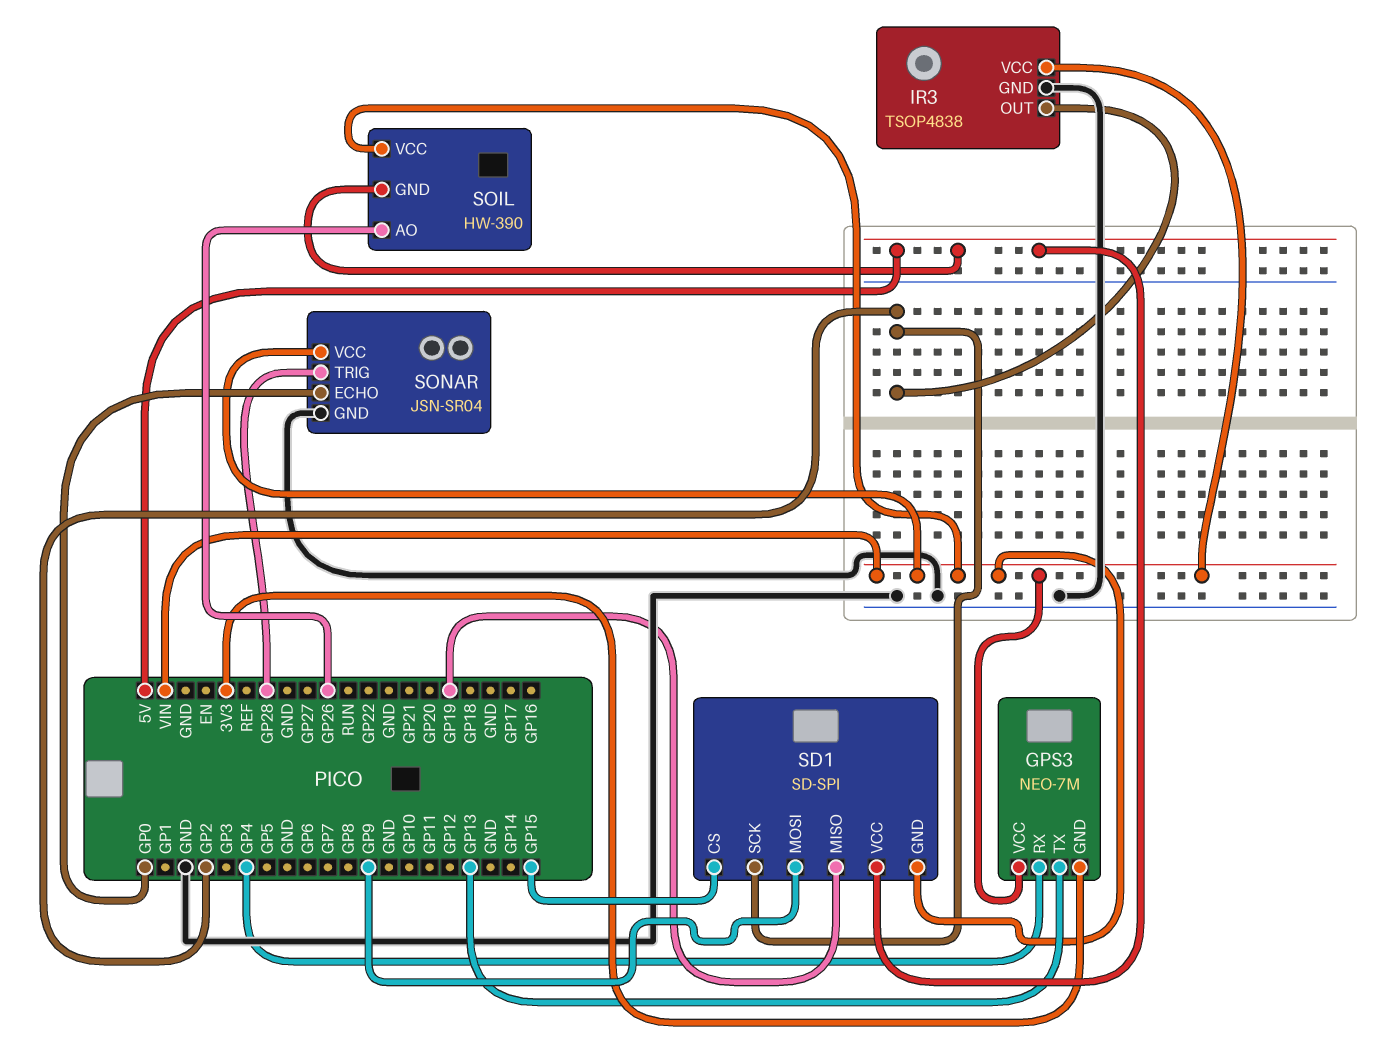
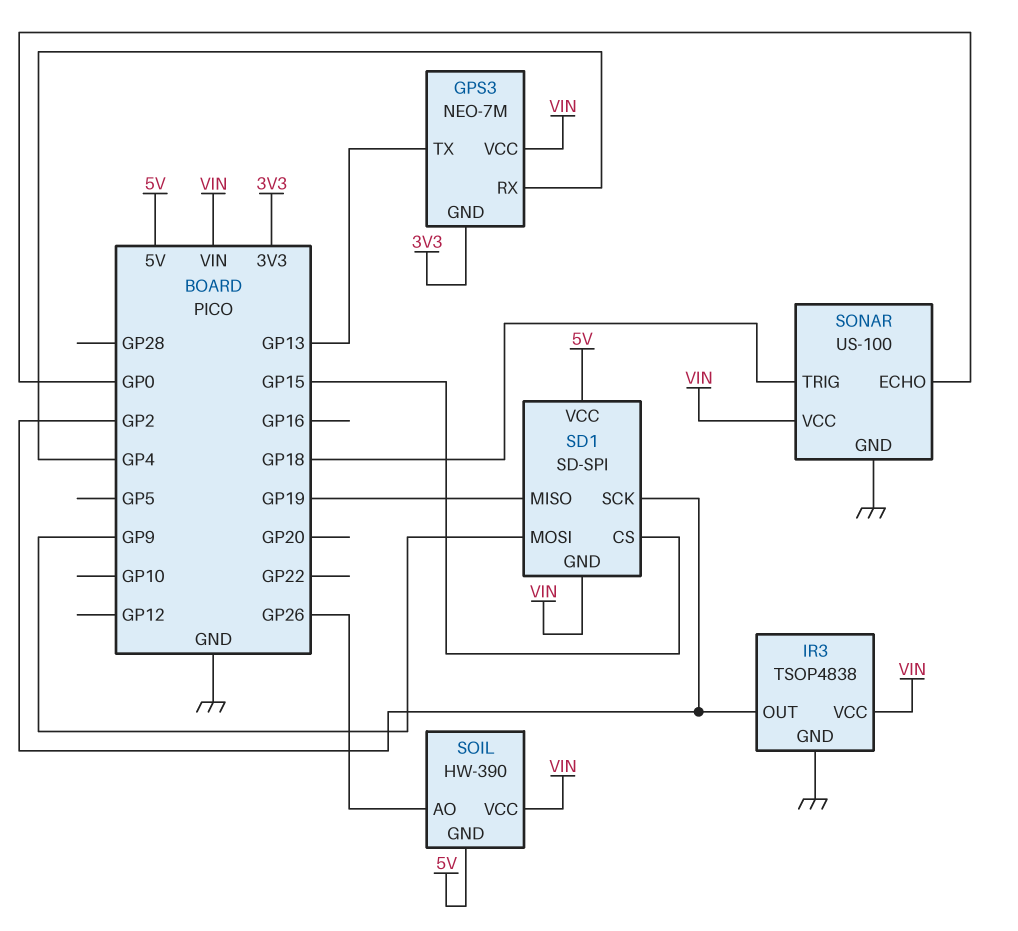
SONAR: JSN-SR04 -> US-100
SONAR pin TRIG: GP28 -> GP18

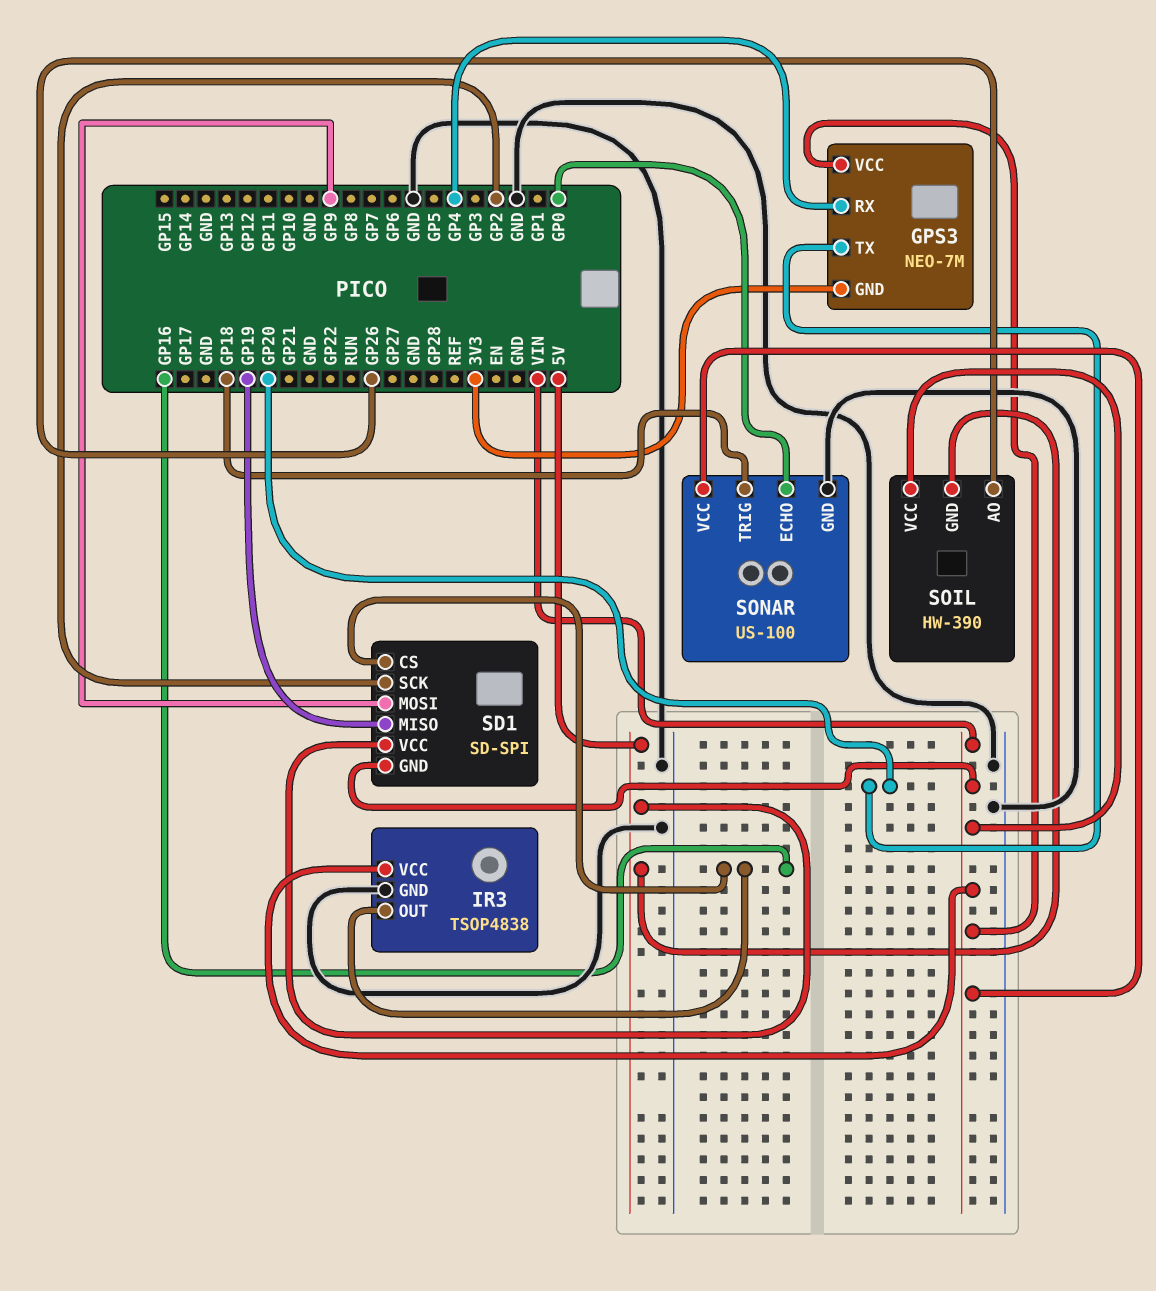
GPS3 pin TX: GP13 -> GP20
IR3 pin OUT: GP2 -> GP16
SD1 pin CS: GP15 -> GP16

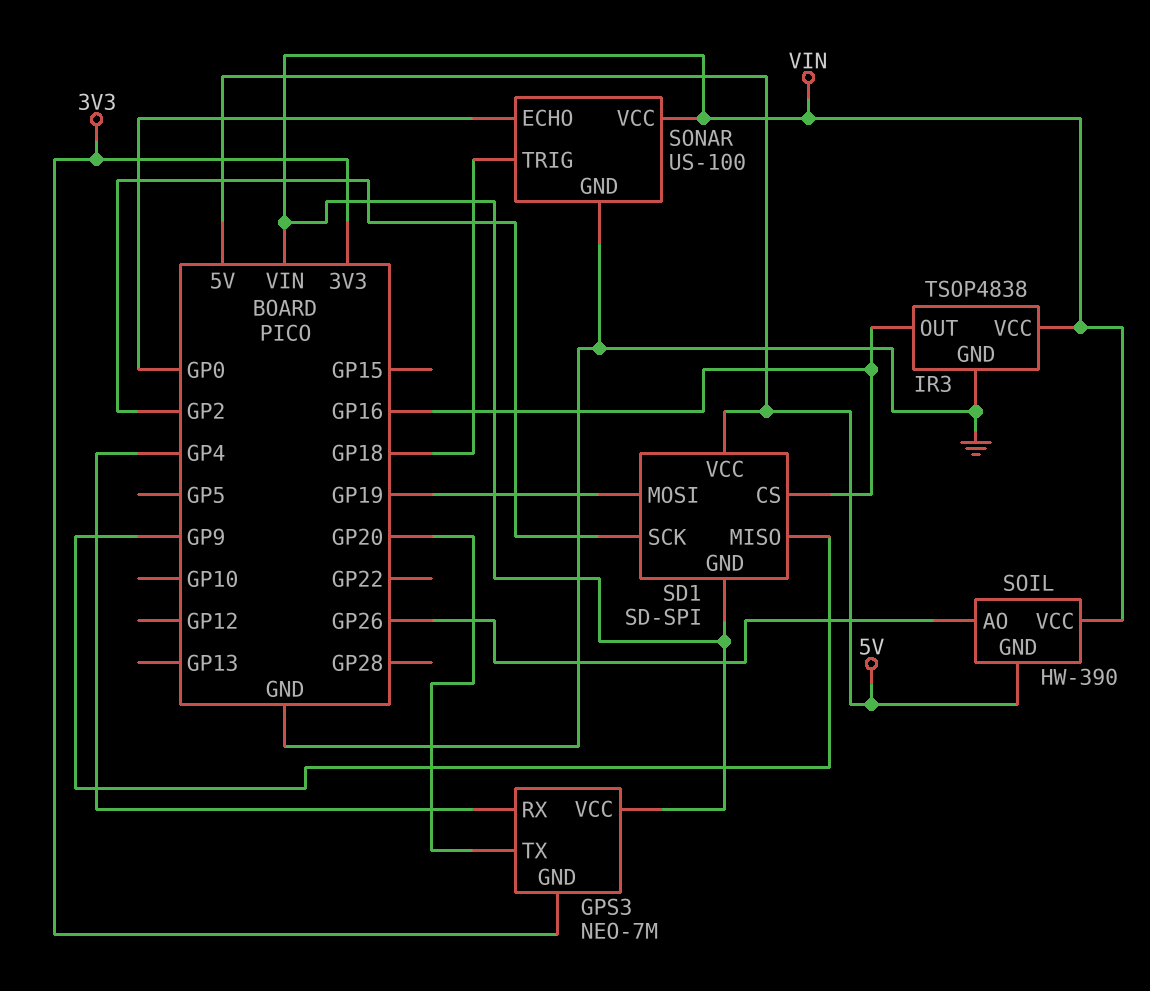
SD1 pin MISO: GP19 -> GP9
SD1 pin MOSI: GP9 -> GP19

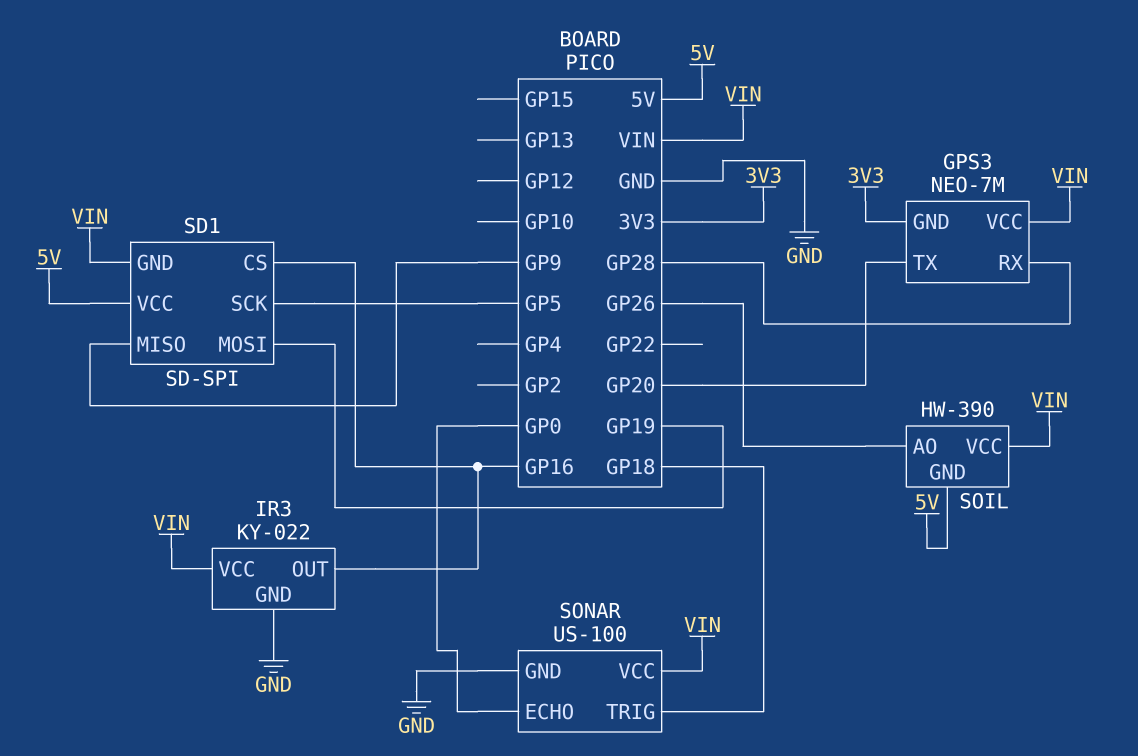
GPS3 pin RX: GP4 -> GP28
IR3: TSOP4838 -> KY-022
SD1 pin SCK: GP2 -> GP5

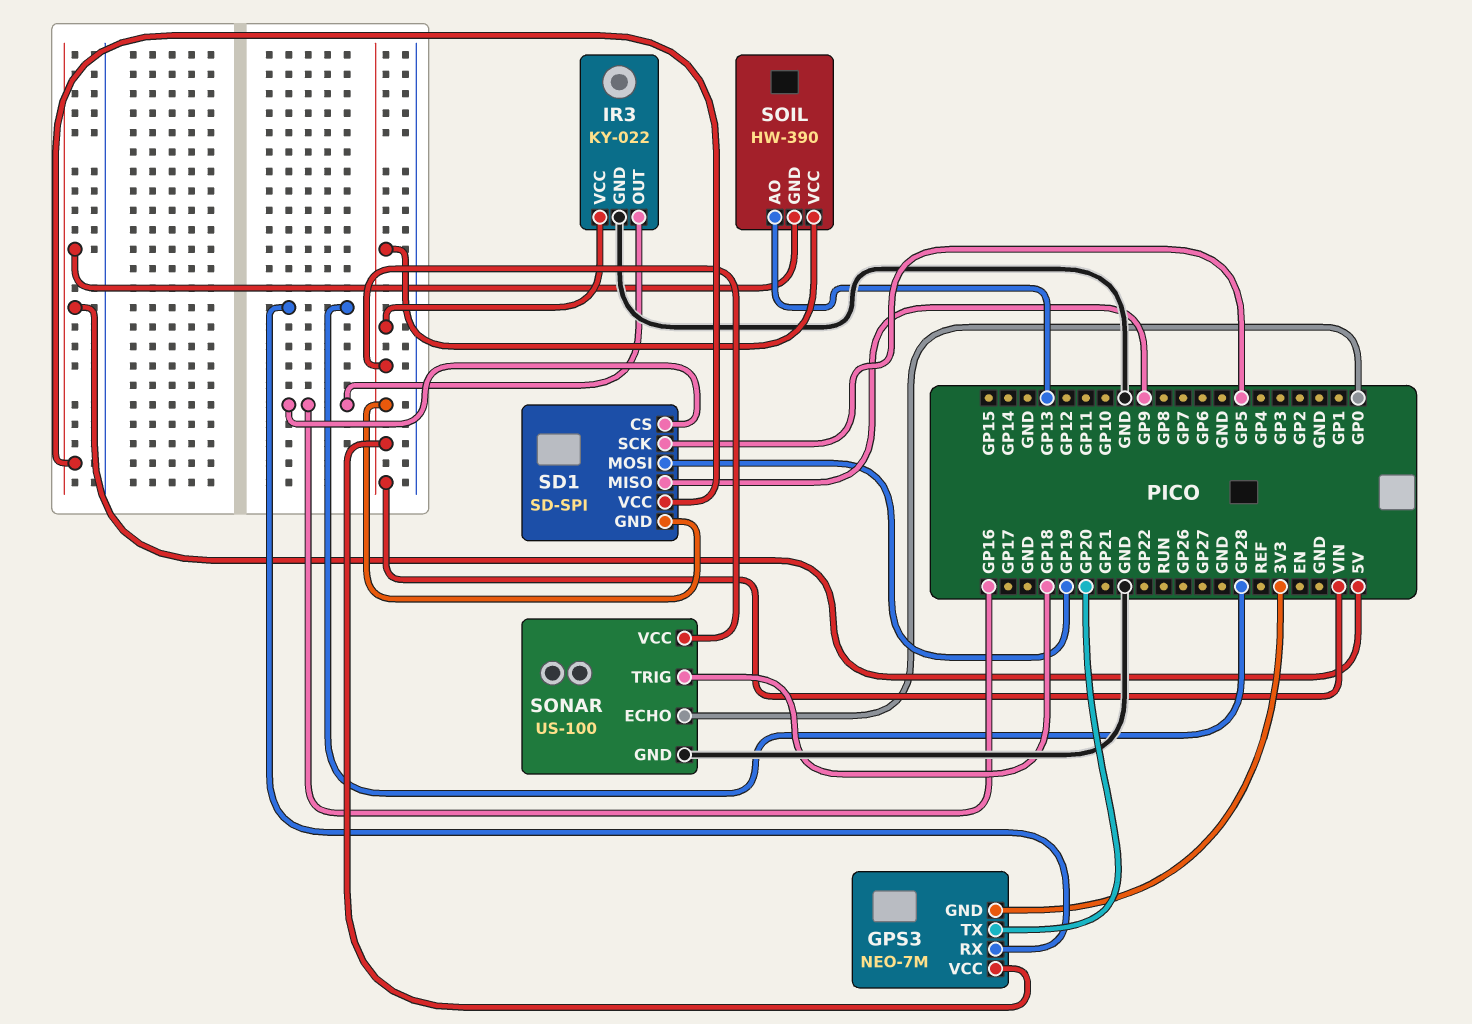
SOIL pin AO: GP26 -> GP13

